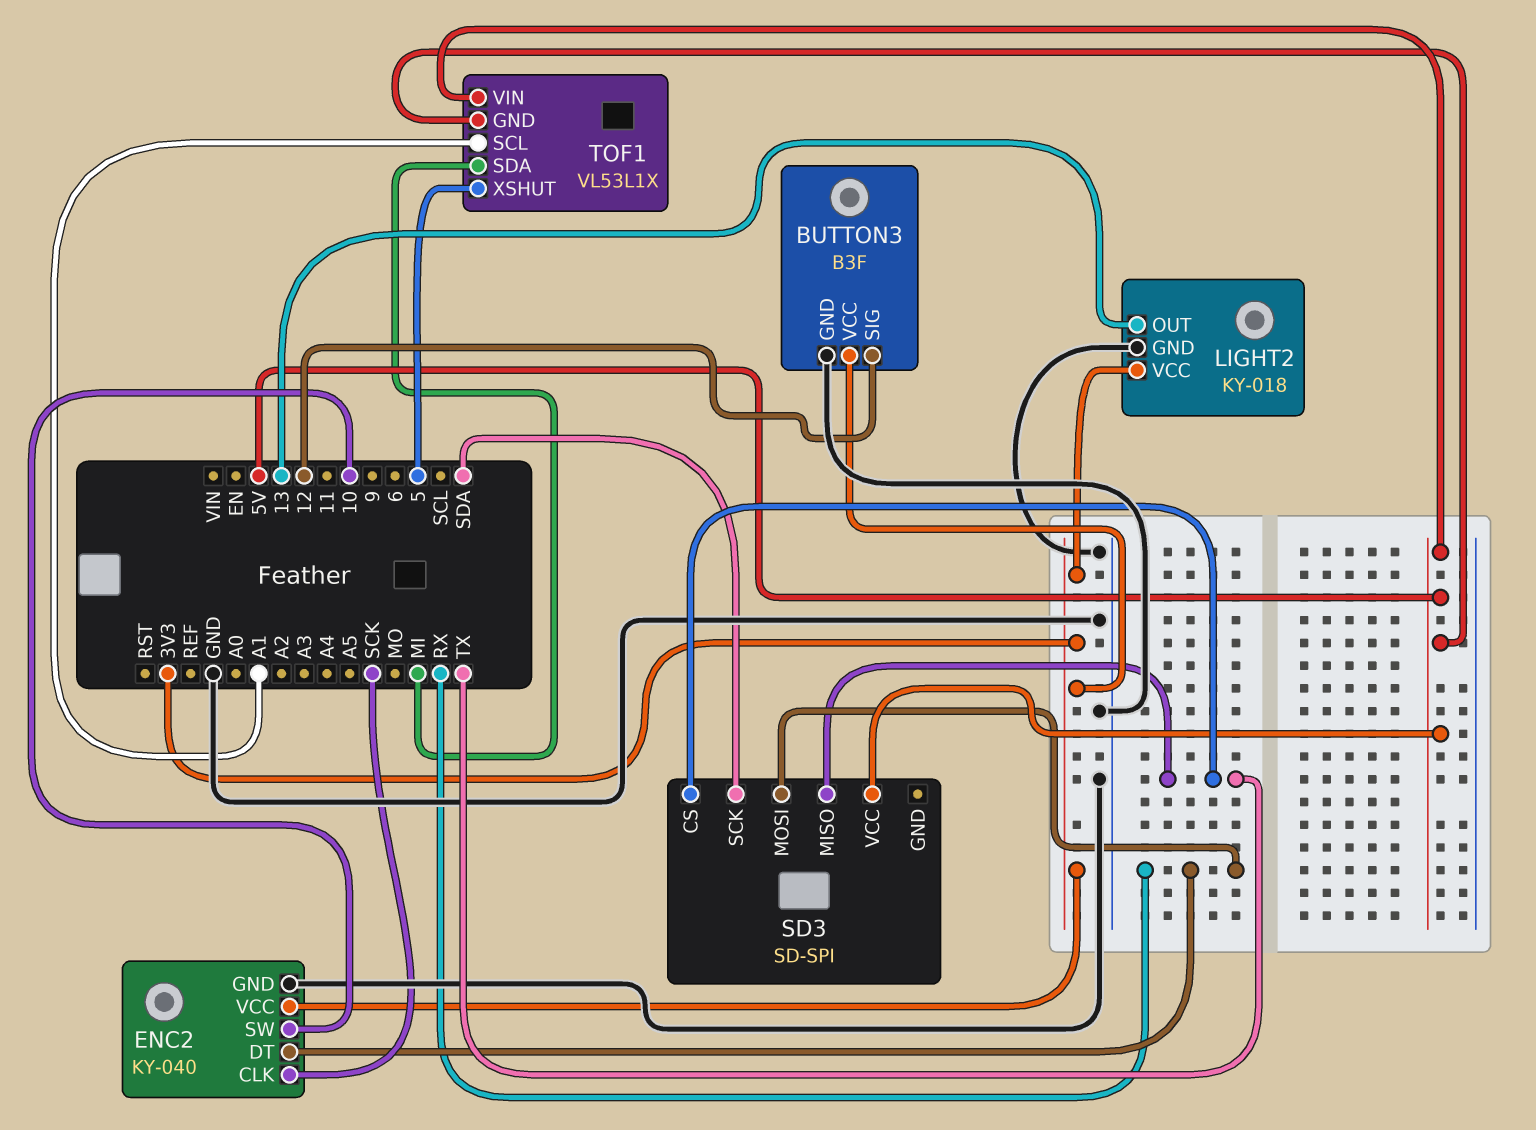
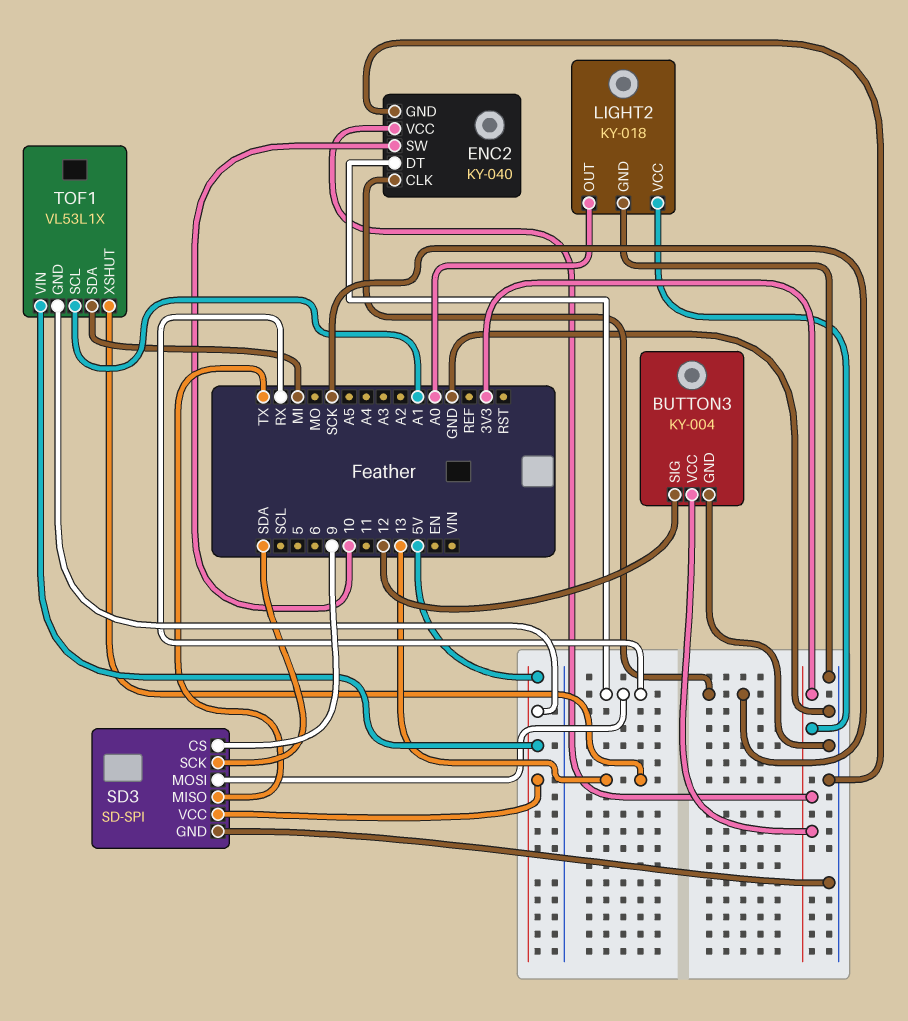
BUTTON3: B3F -> KY-004
LIGHT2 pin OUT: 13 -> A0
SD3 pin CS: TX -> 9
SD3 pin GND: none -> GND
TOF1 pin XSHUT: 5 -> 13

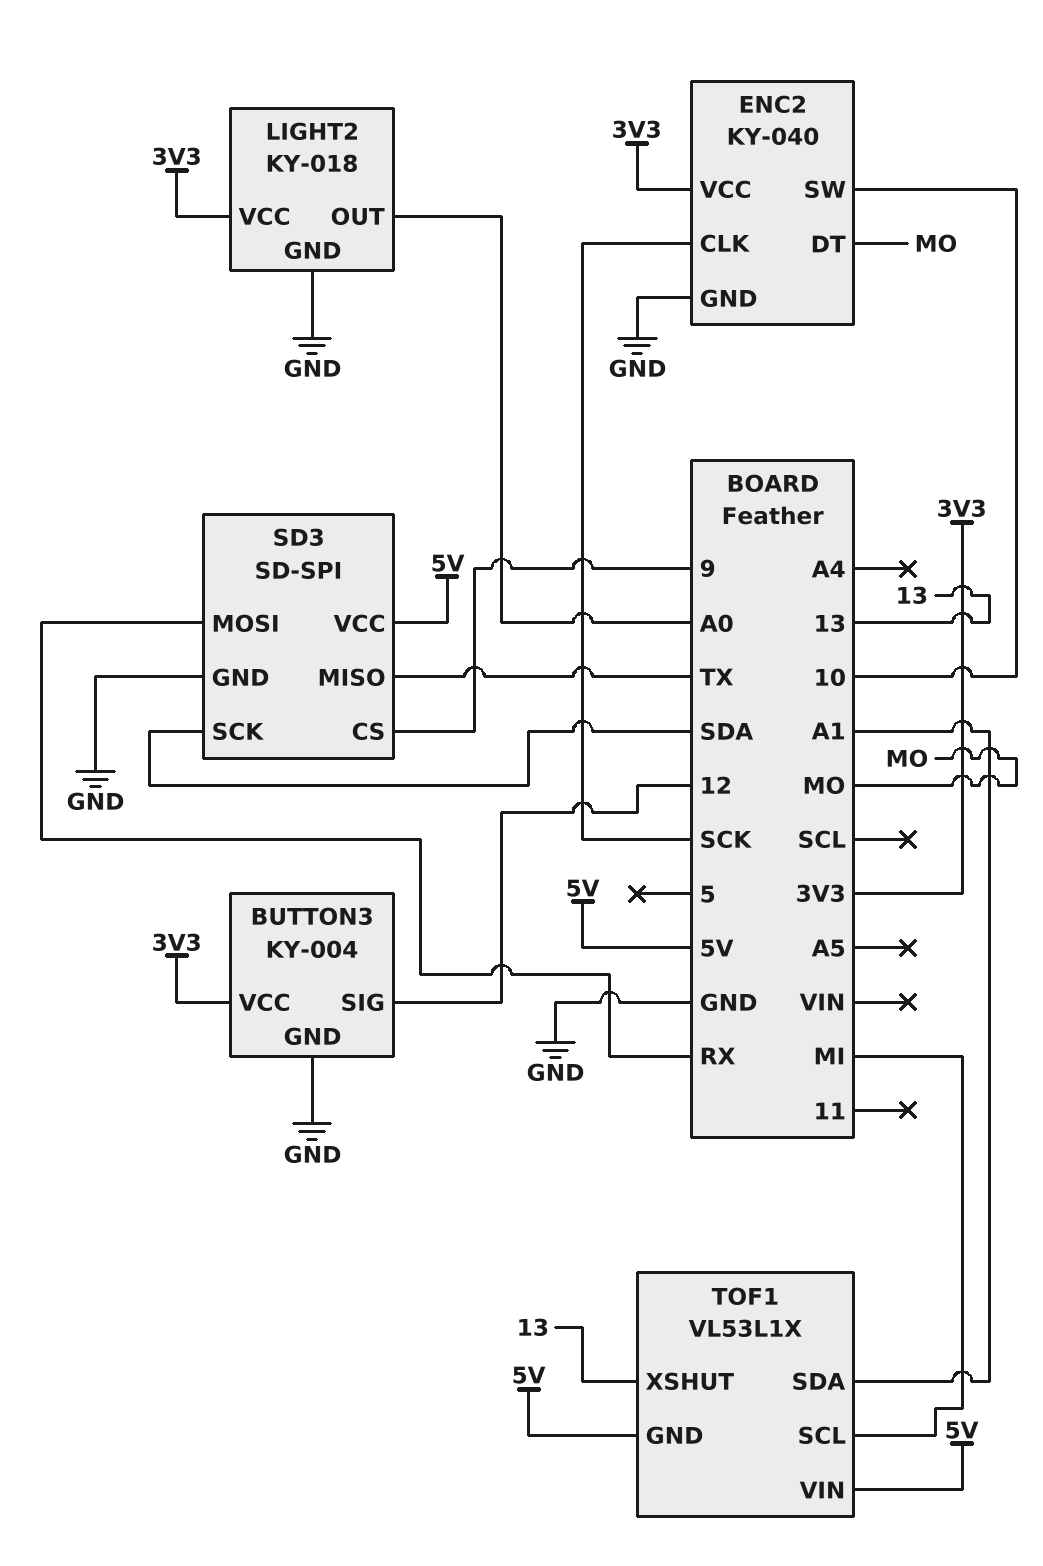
ENC2 pin DT: RX -> MO
TOF1 pin SCL: A1 -> MI
TOF1 pin SDA: MI -> A1

